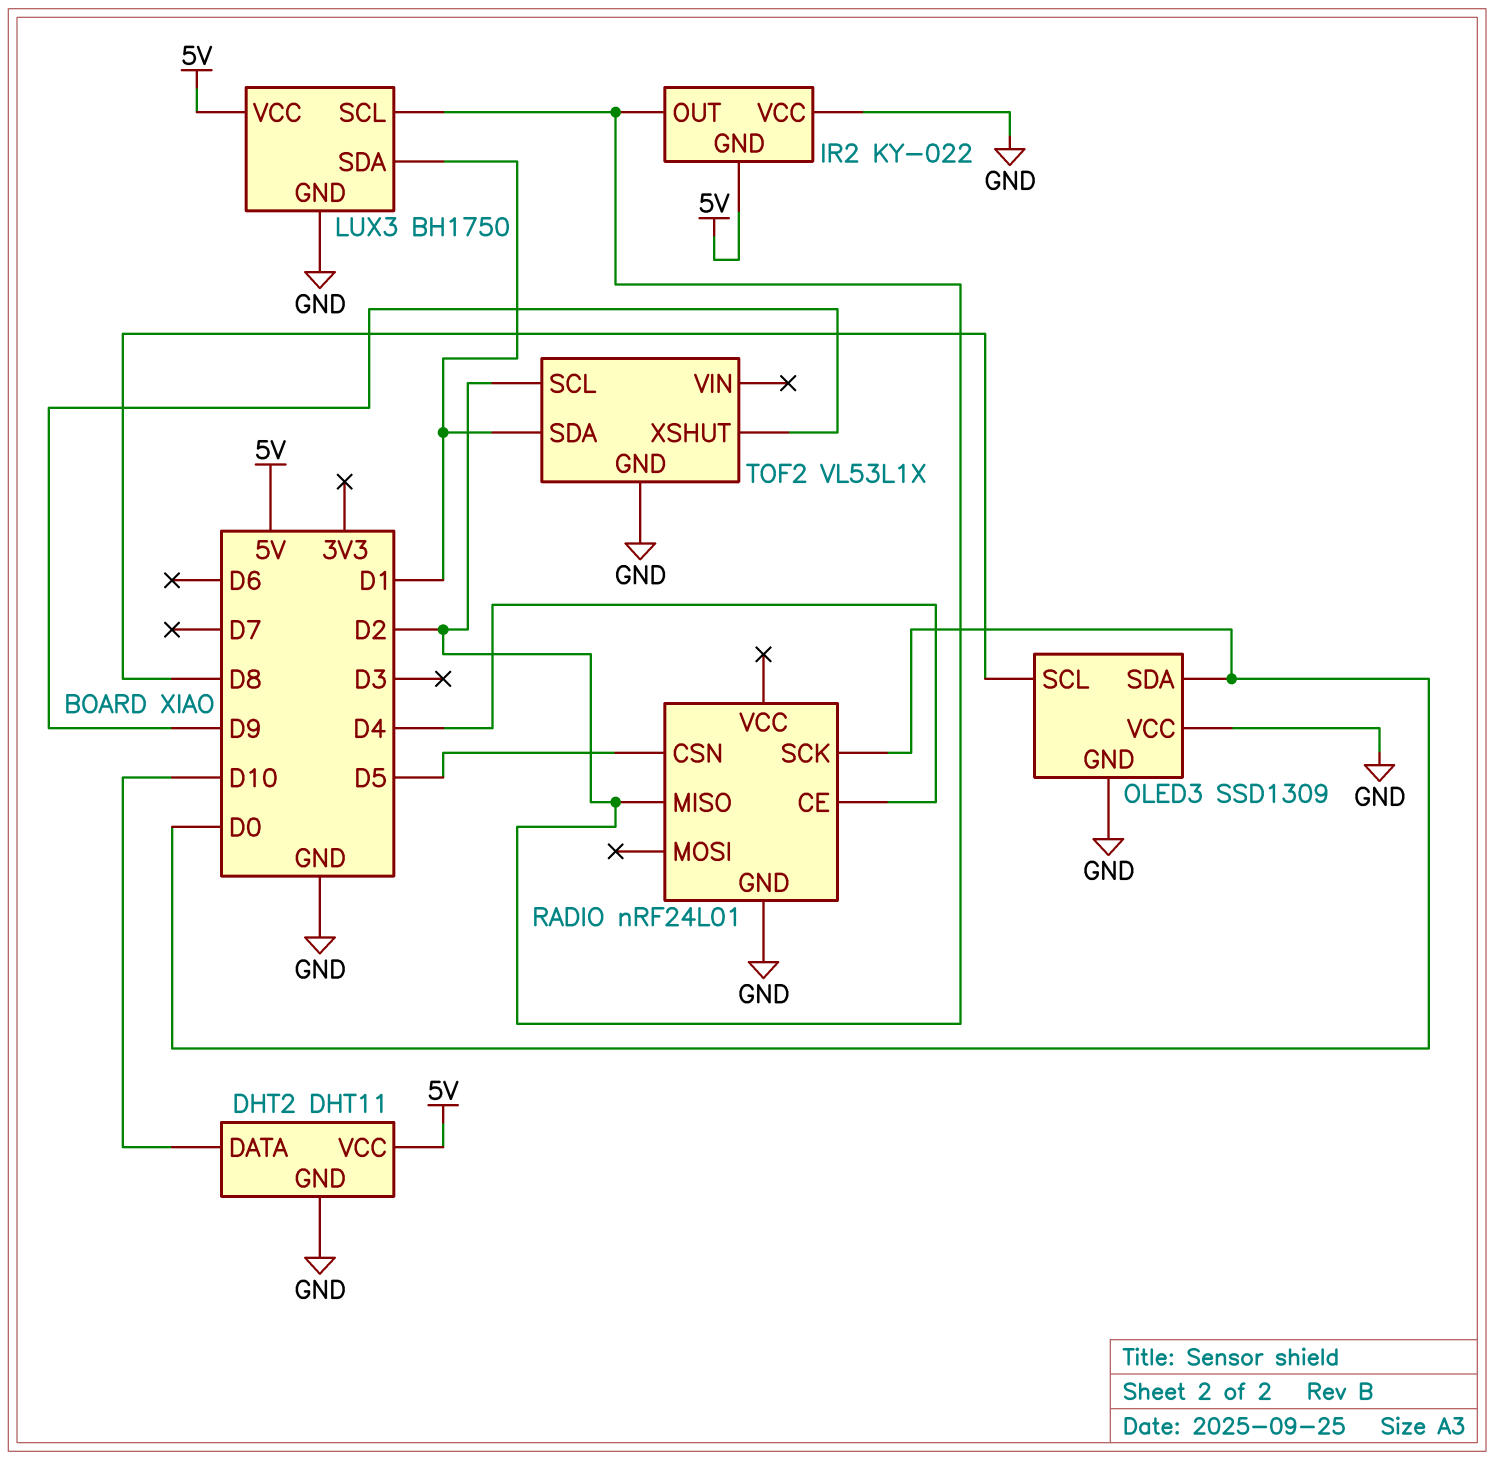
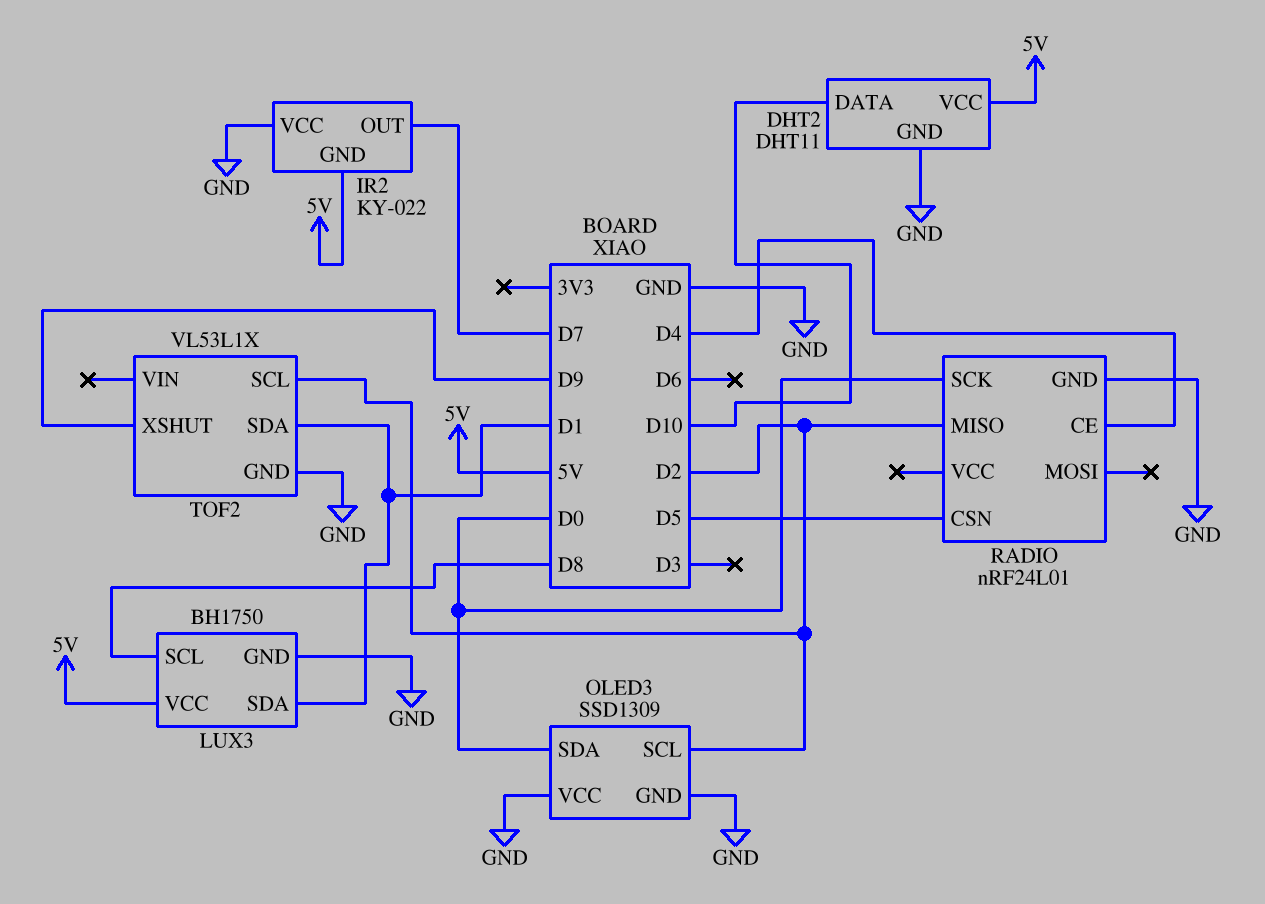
IR2 pin OUT: D2 -> D7
LUX3 pin SCL: D2 -> D8
OLED3 pin SCL: D8 -> D2

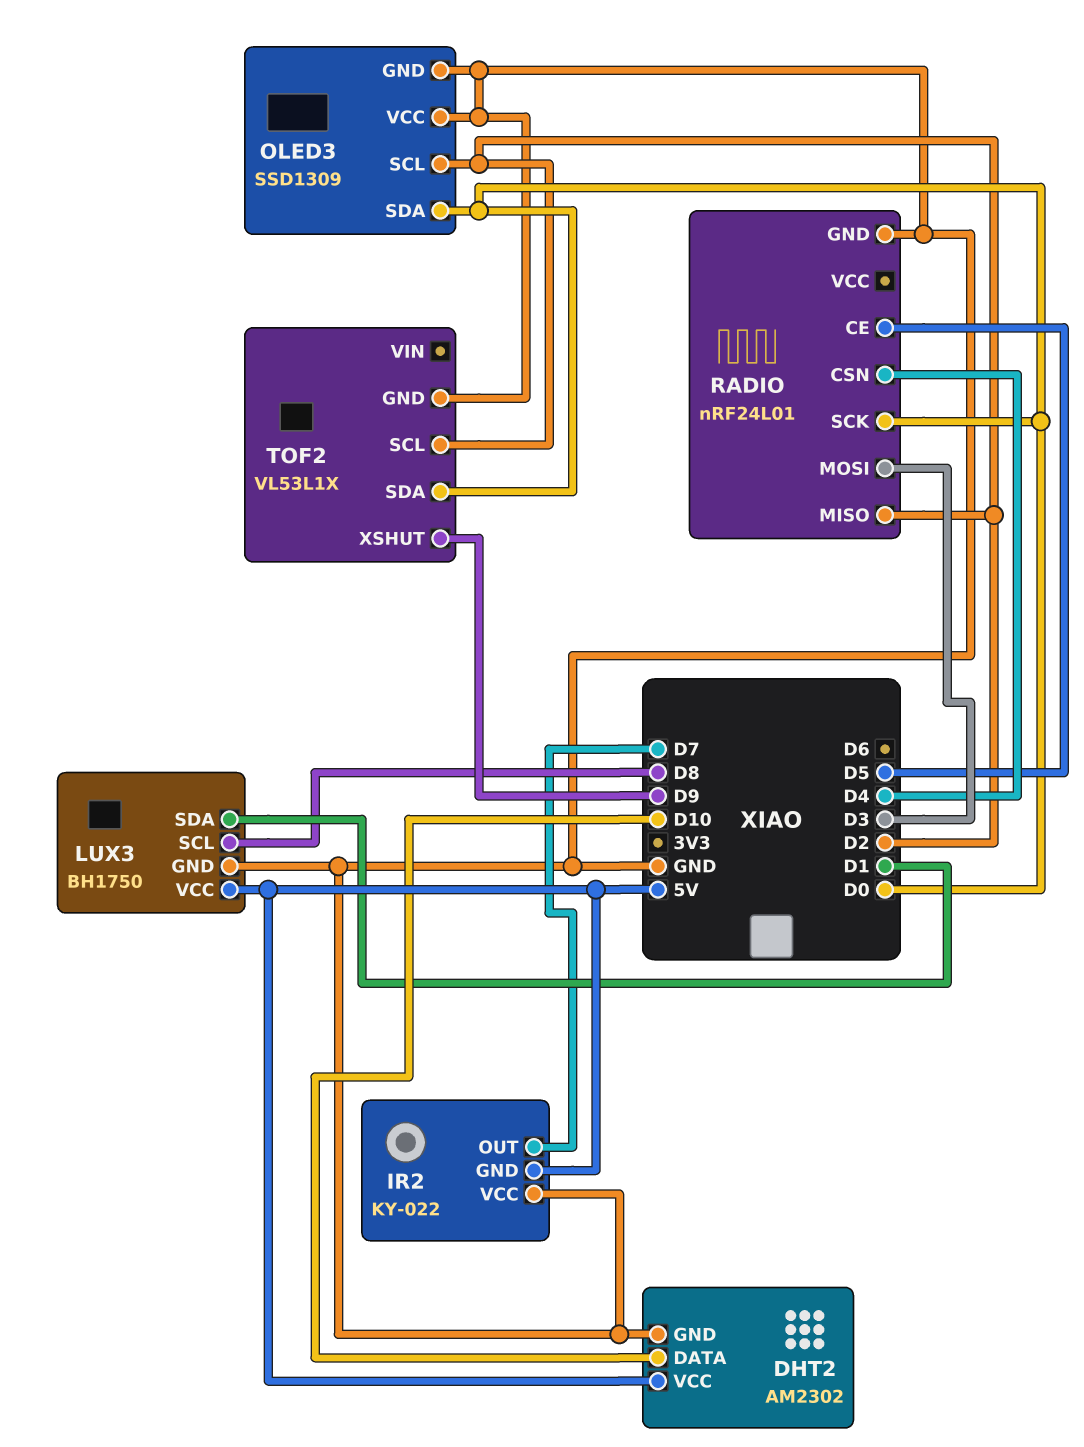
DHT2: DHT11 -> AM2302
RADIO pin CE: D4 -> D5
RADIO pin CSN: D5 -> D4
RADIO pin MOSI: none -> D3
TOF2 pin SDA: D1 -> D0

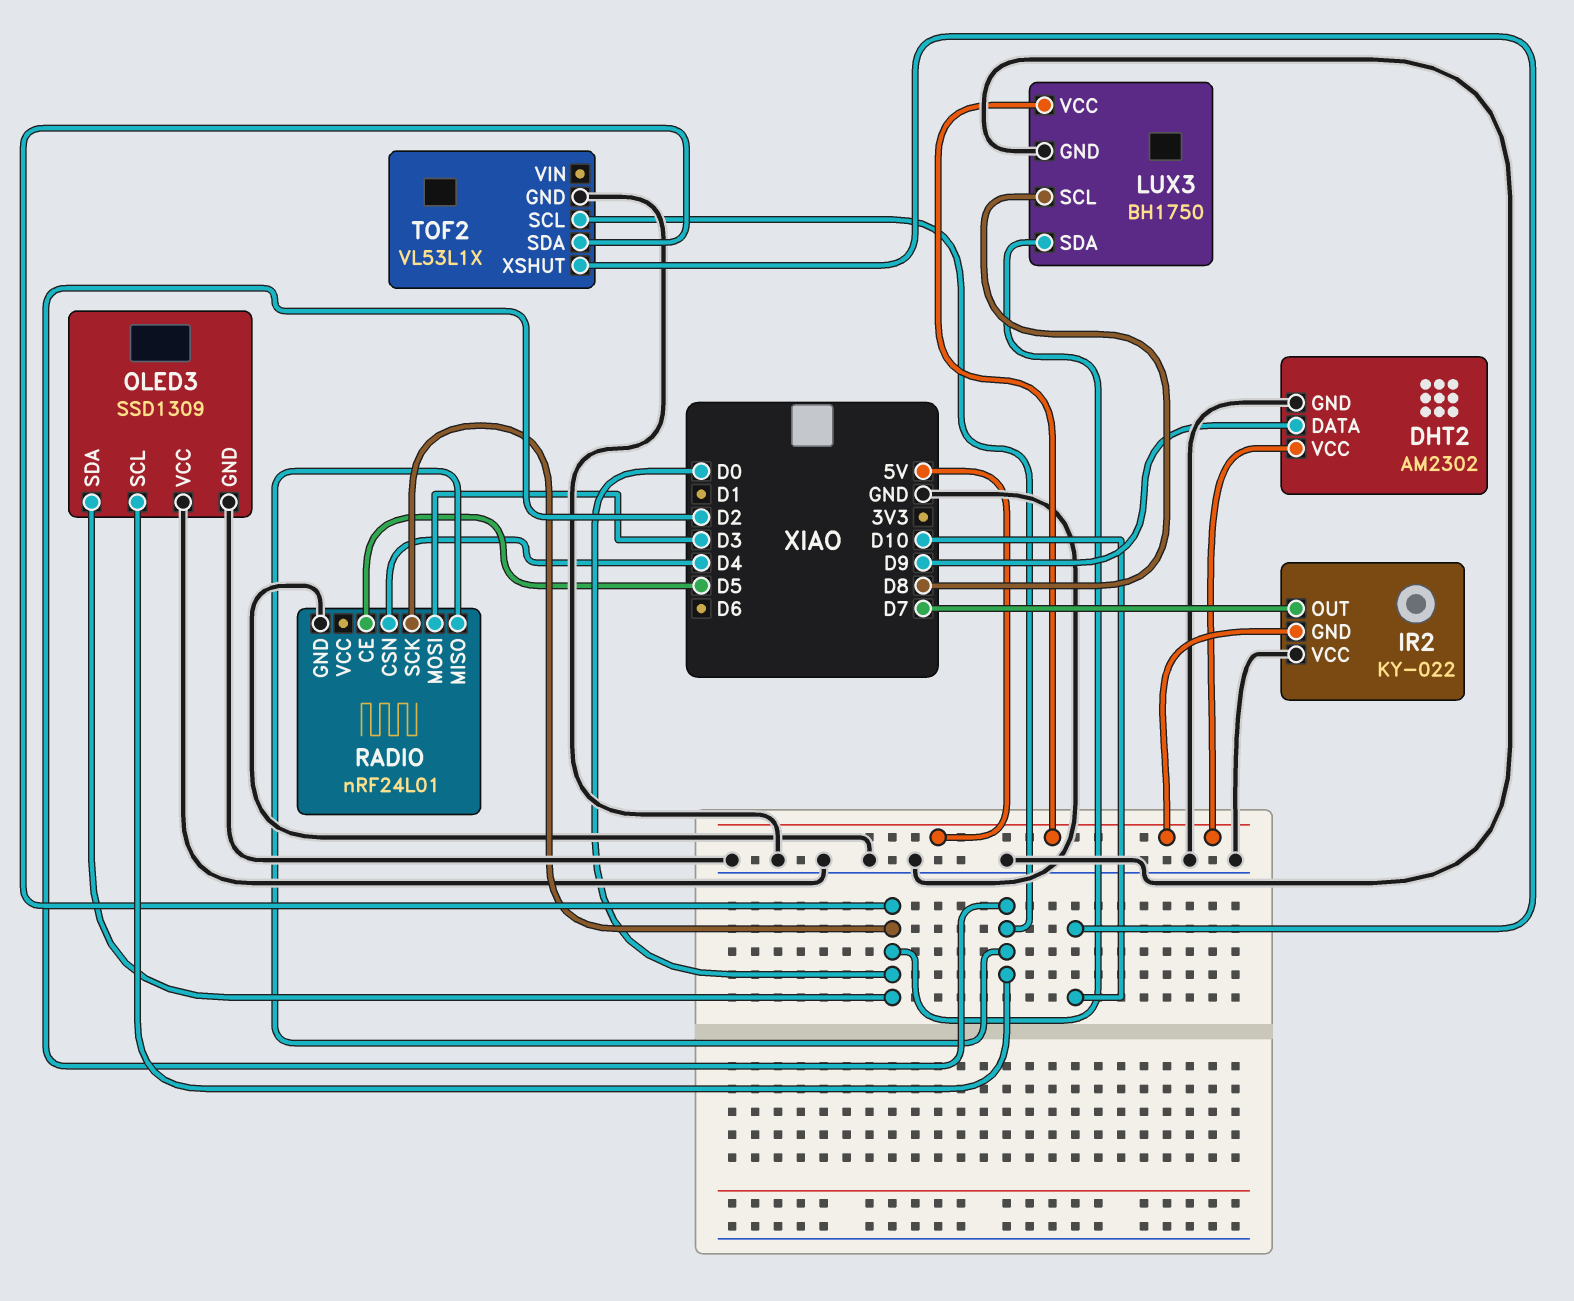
DHT2 pin DATA: D10 -> D9
LUX3 pin SDA: D1 -> D0
TOF2 pin XSHUT: D9 -> D10

